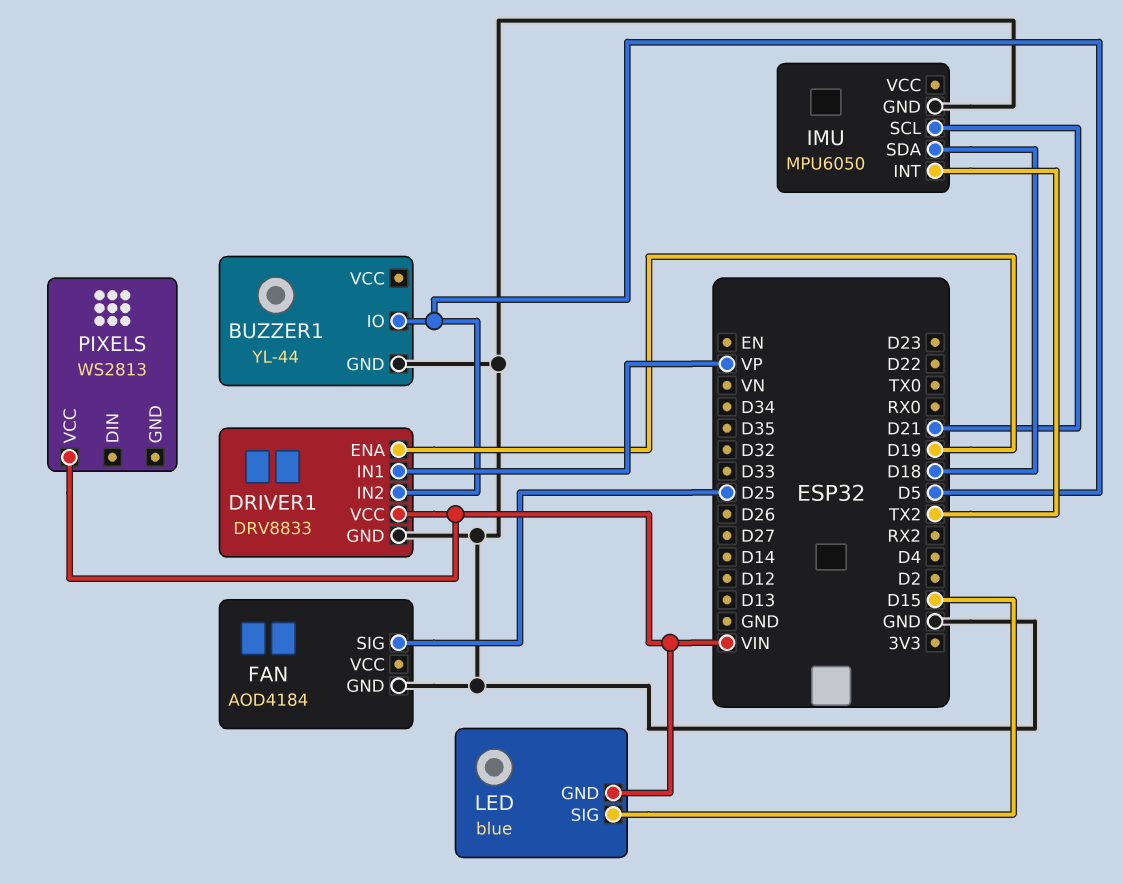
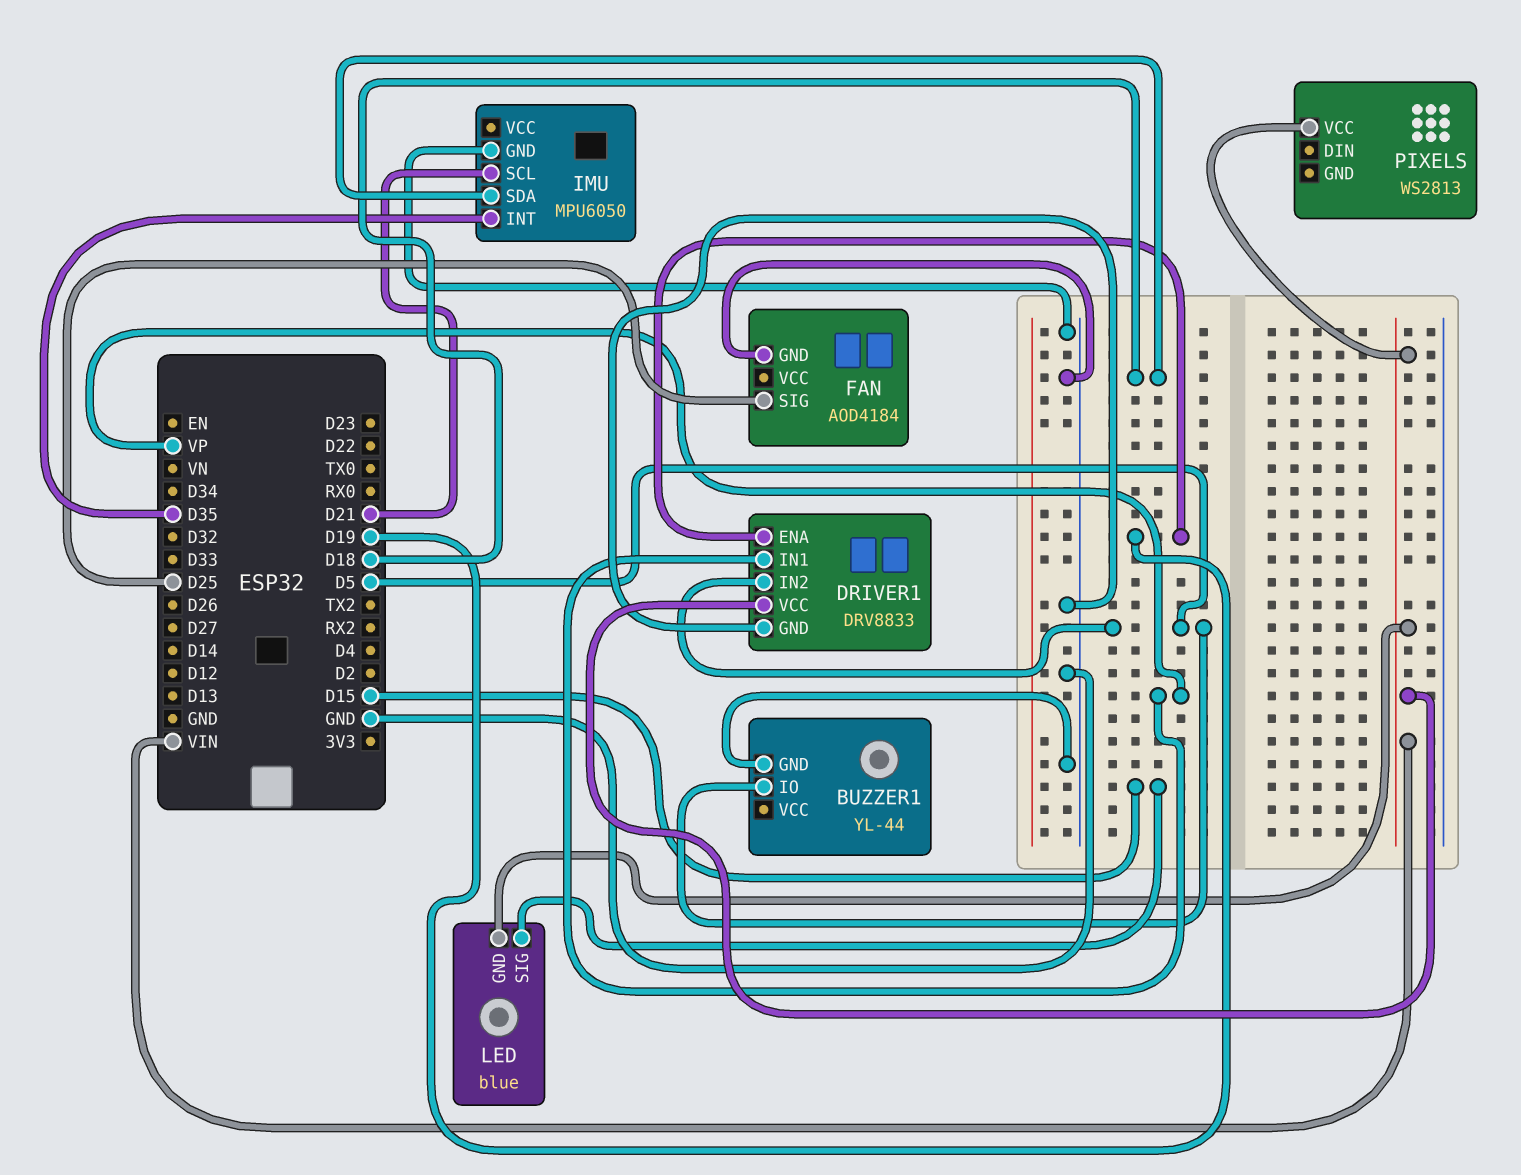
IMU pin INT: TX2 -> D35

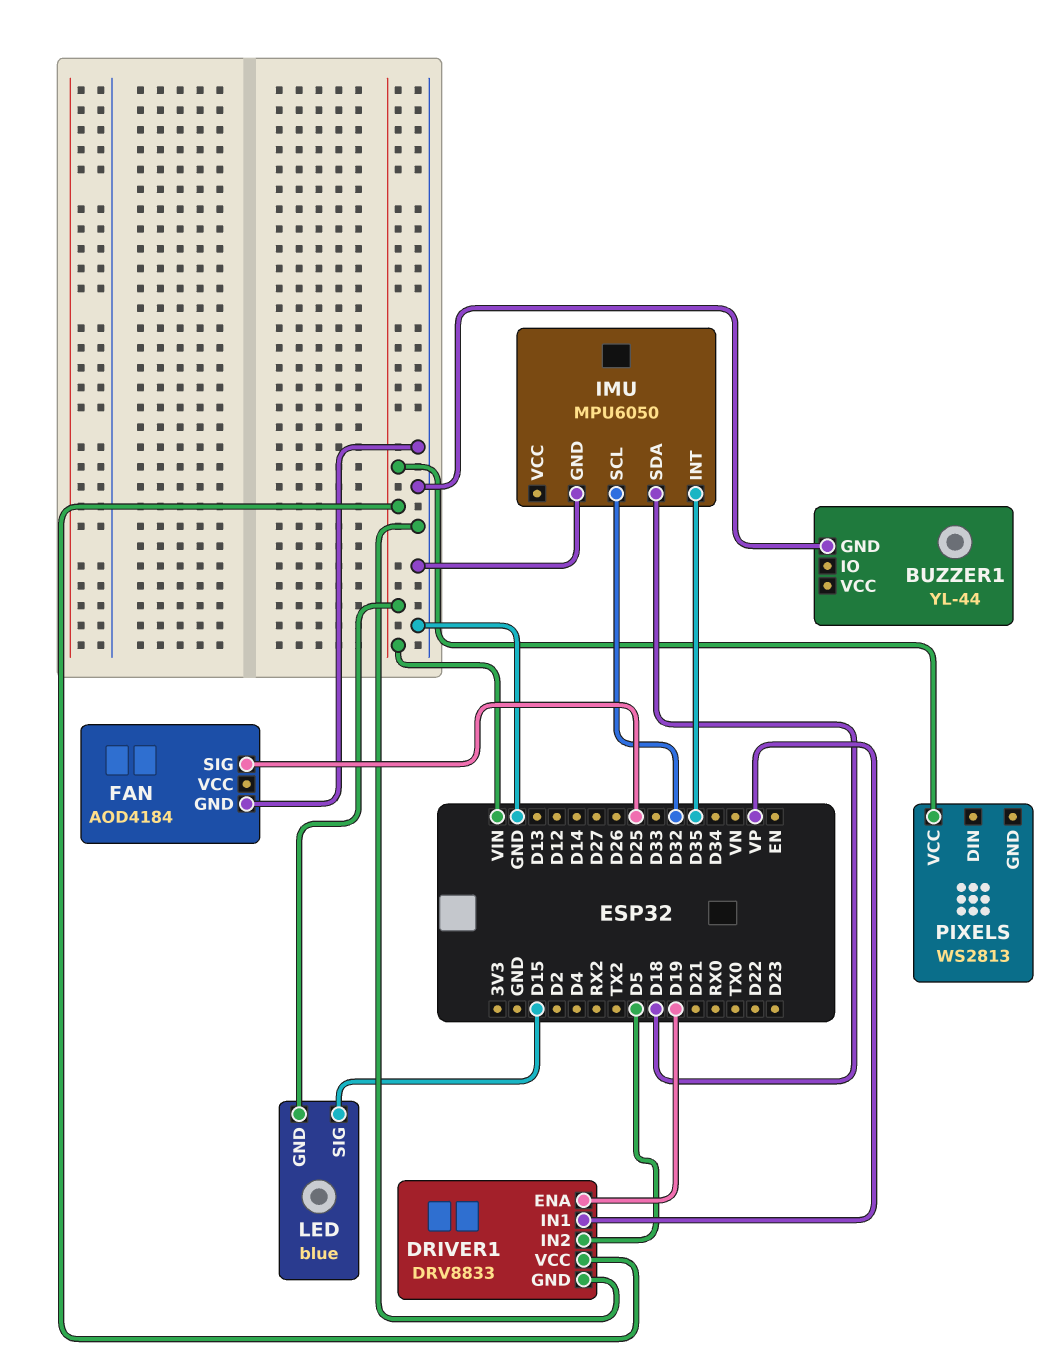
BUZZER1 pin IO: D5 -> none
IMU pin SCL: D21 -> D32

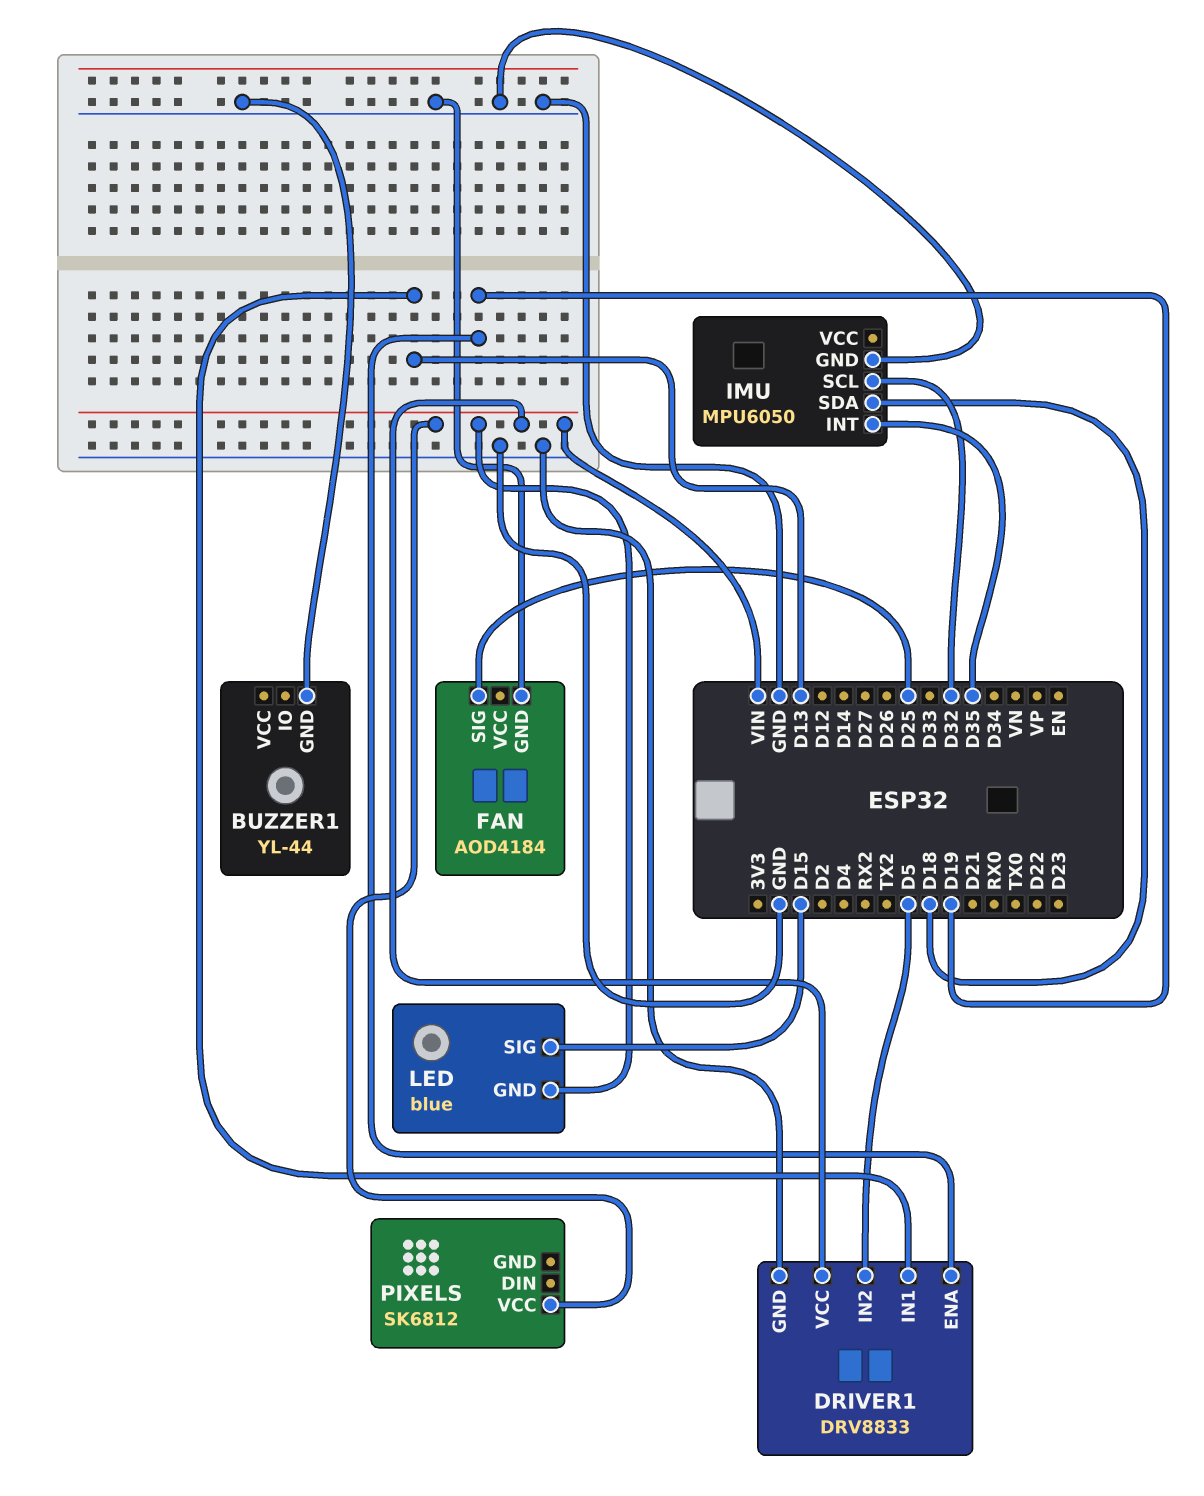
DRIVER1 pin IN1: VP -> D13
PIXELS: WS2813 -> SK6812

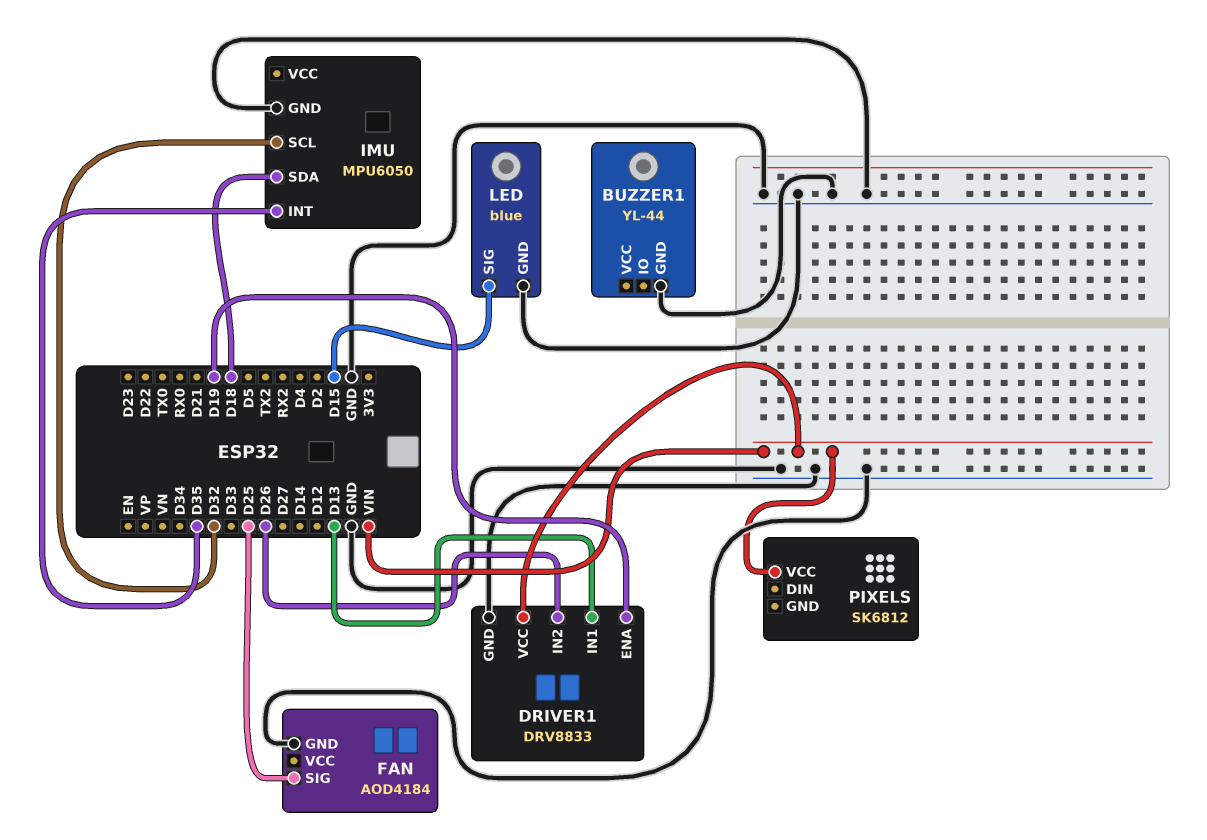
DRIVER1 pin IN2: D5 -> D26
LED pin GND: VIN -> GND

